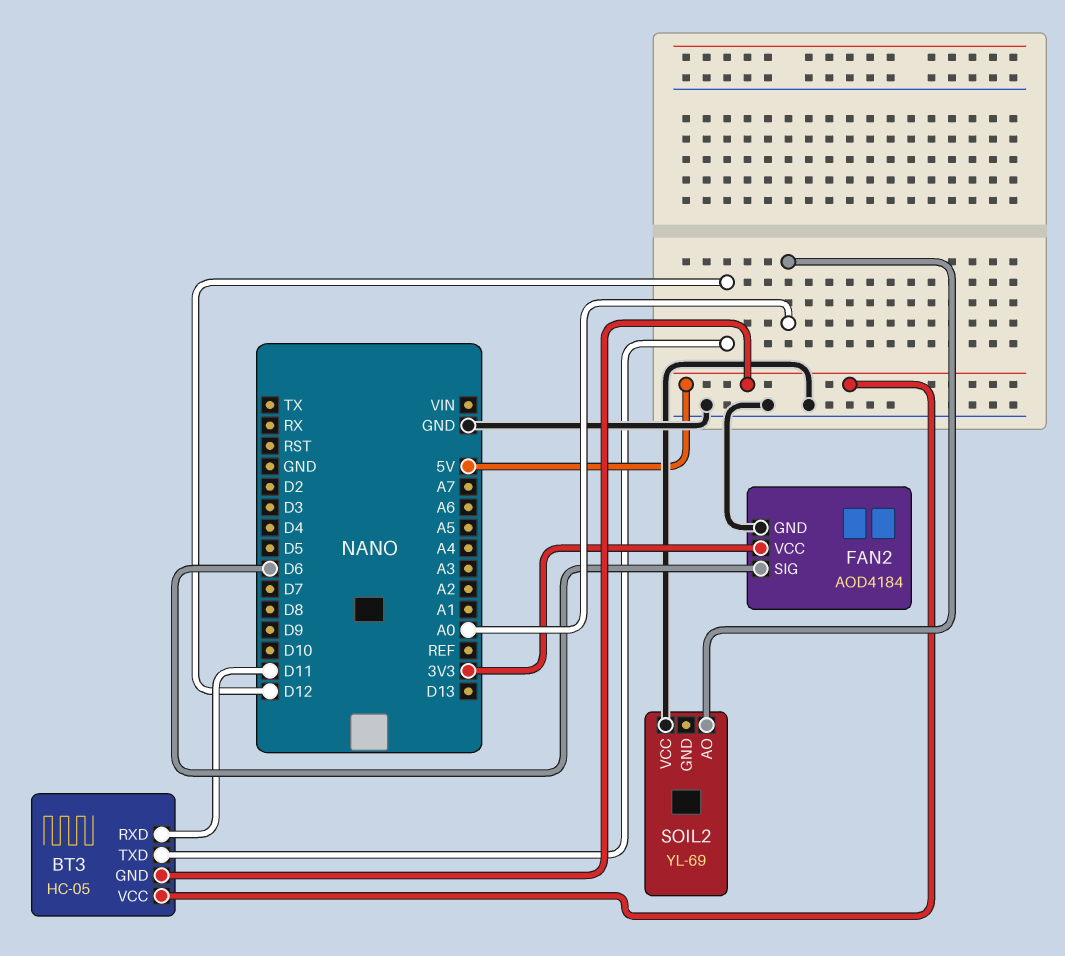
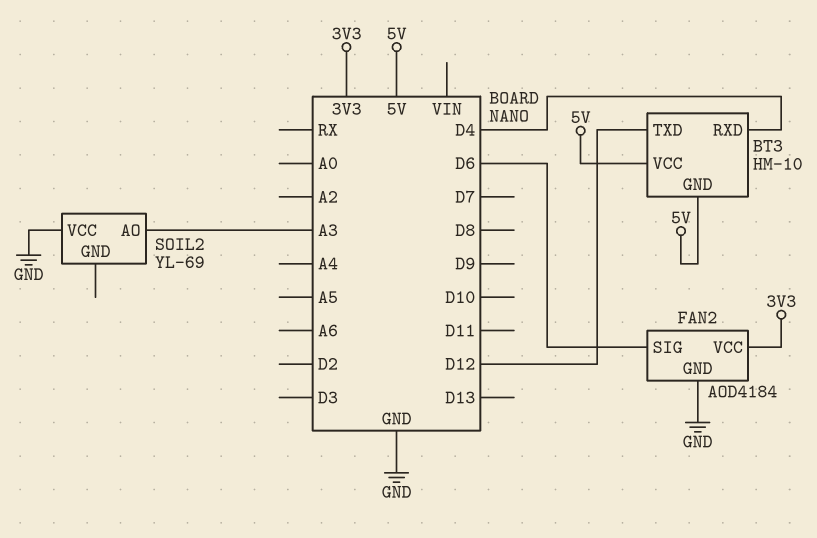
BT3: HC-05 -> HM-10
BT3 pin RXD: D11 -> D4
SOIL2 pin AO: A0 -> A3

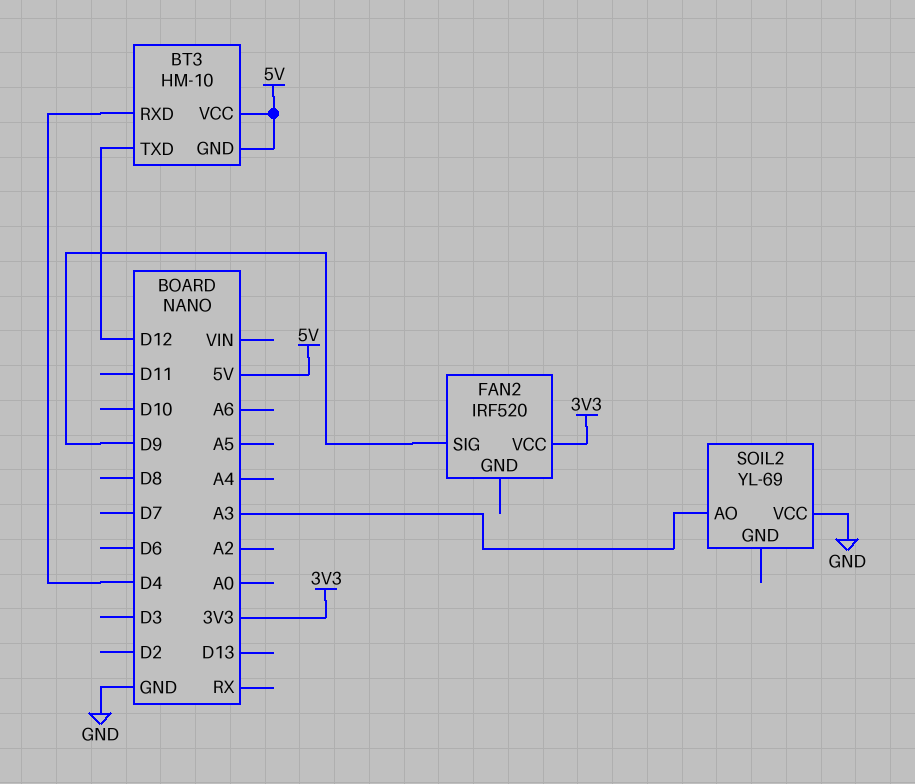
FAN2: AOD4184 -> IRF520
FAN2 pin GND: GND -> none
FAN2 pin SIG: D6 -> D9

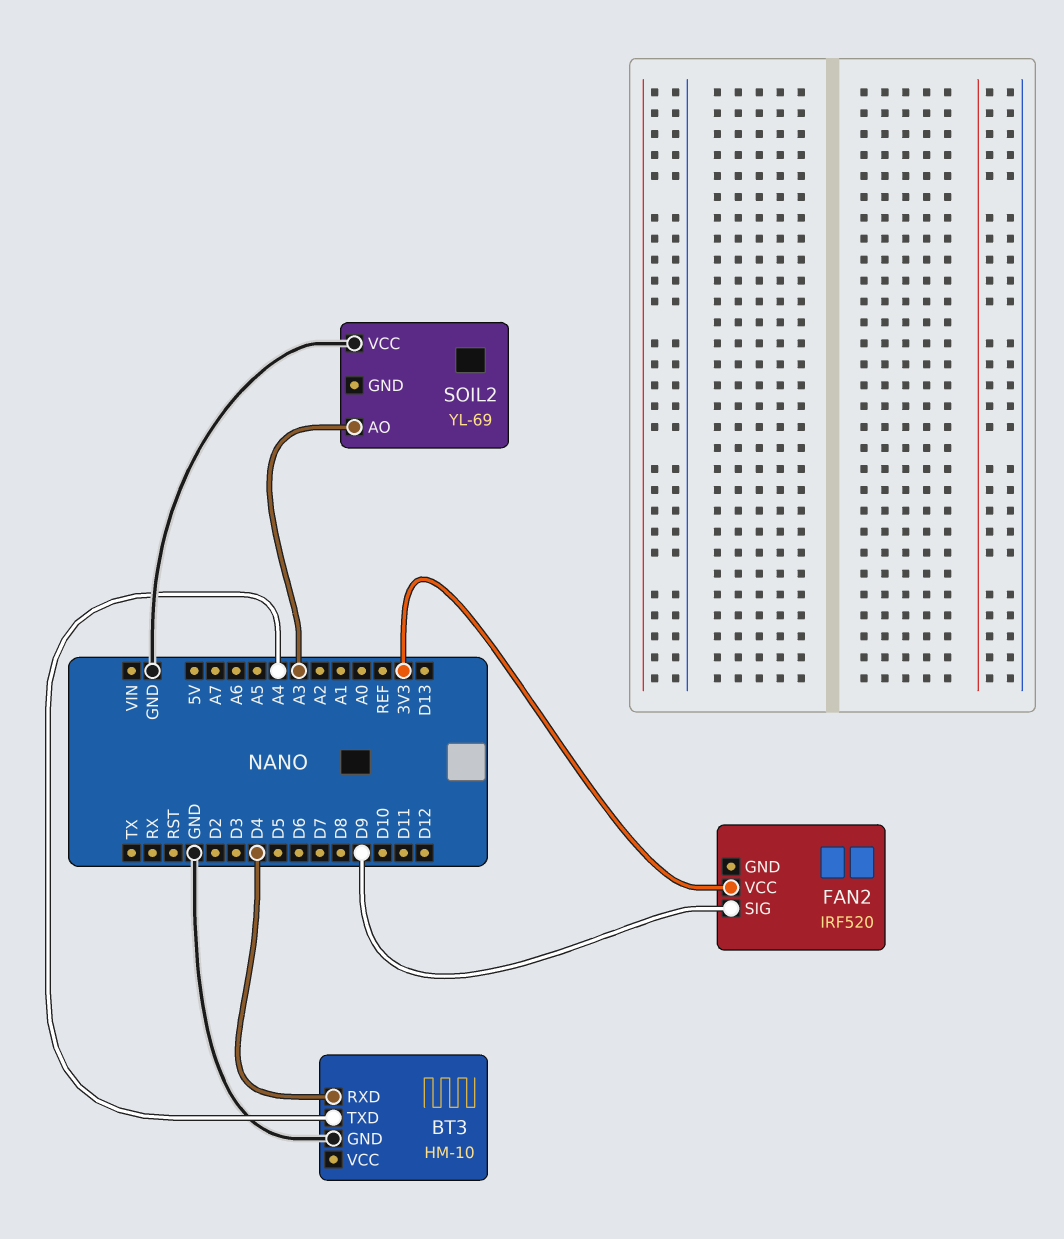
BT3 pin GND: 5V -> GND
BT3 pin TXD: D12 -> A4
BT3 pin VCC: 5V -> none

